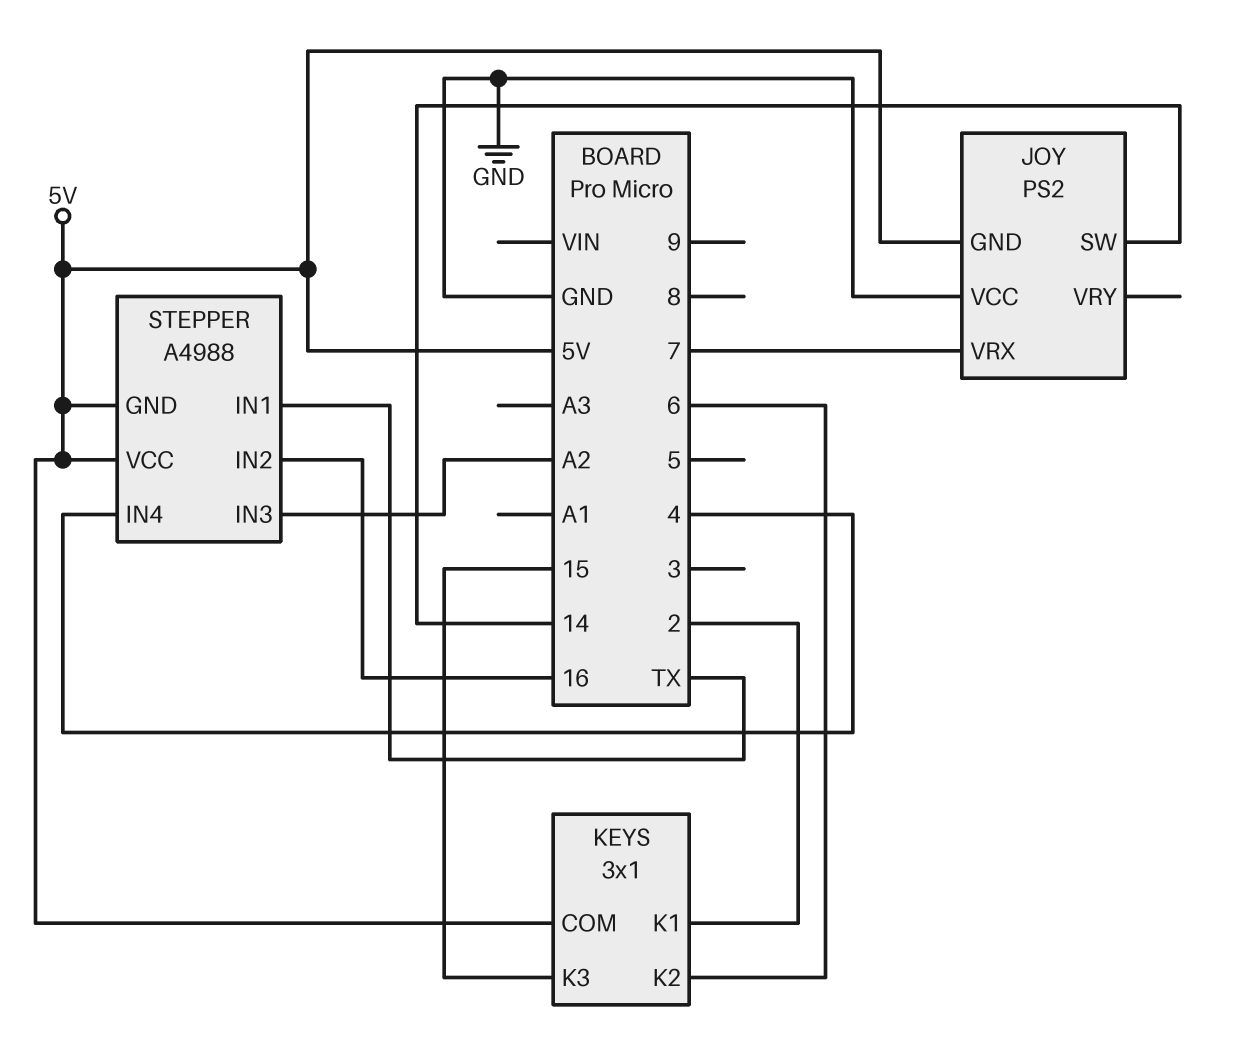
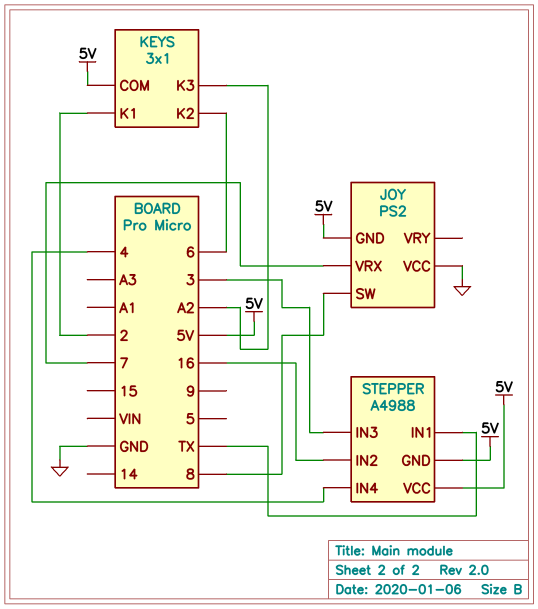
JOY pin SW: 14 -> 8
KEYS pin K3: 15 -> A2
STEPPER pin IN3: A2 -> 3

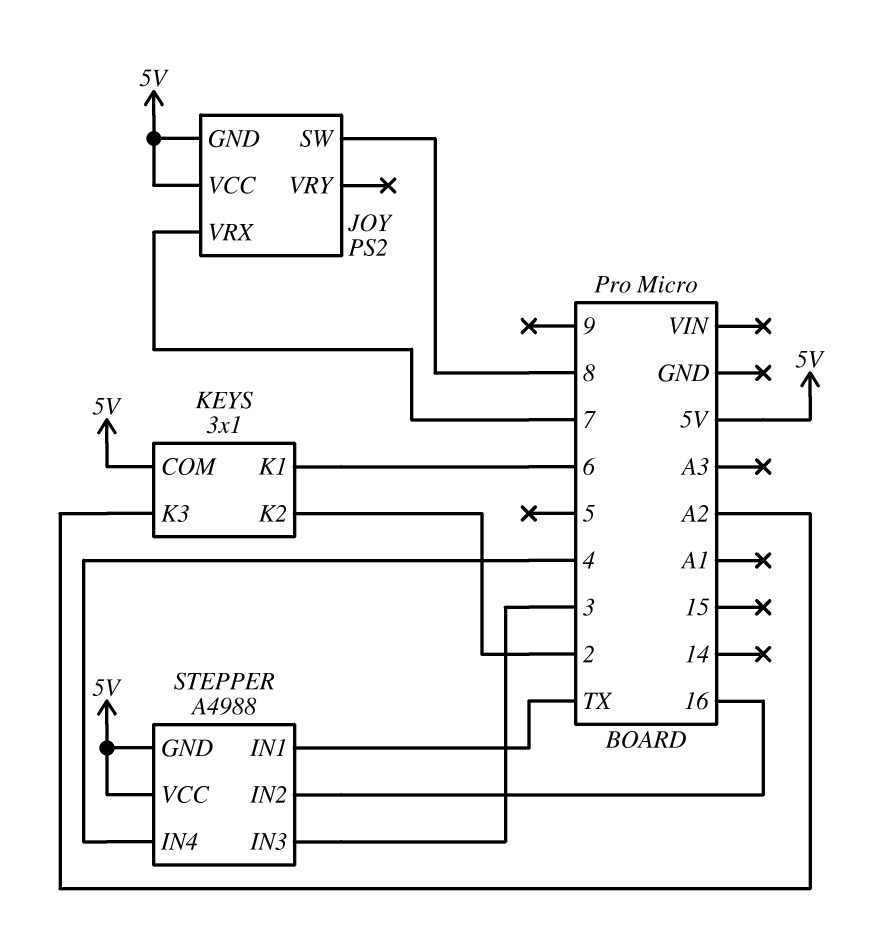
JOY pin VCC: GND -> 5V
KEYS pin K1: 2 -> 6
KEYS pin K2: 6 -> 2

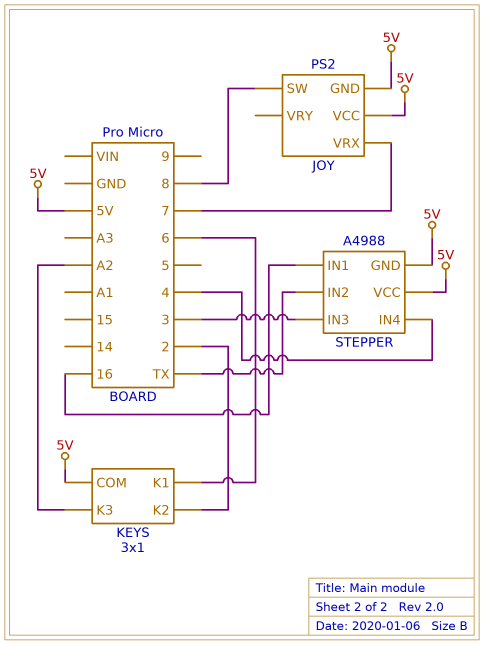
STEPPER pin IN1: TX -> 16
STEPPER pin IN2: 16 -> TX

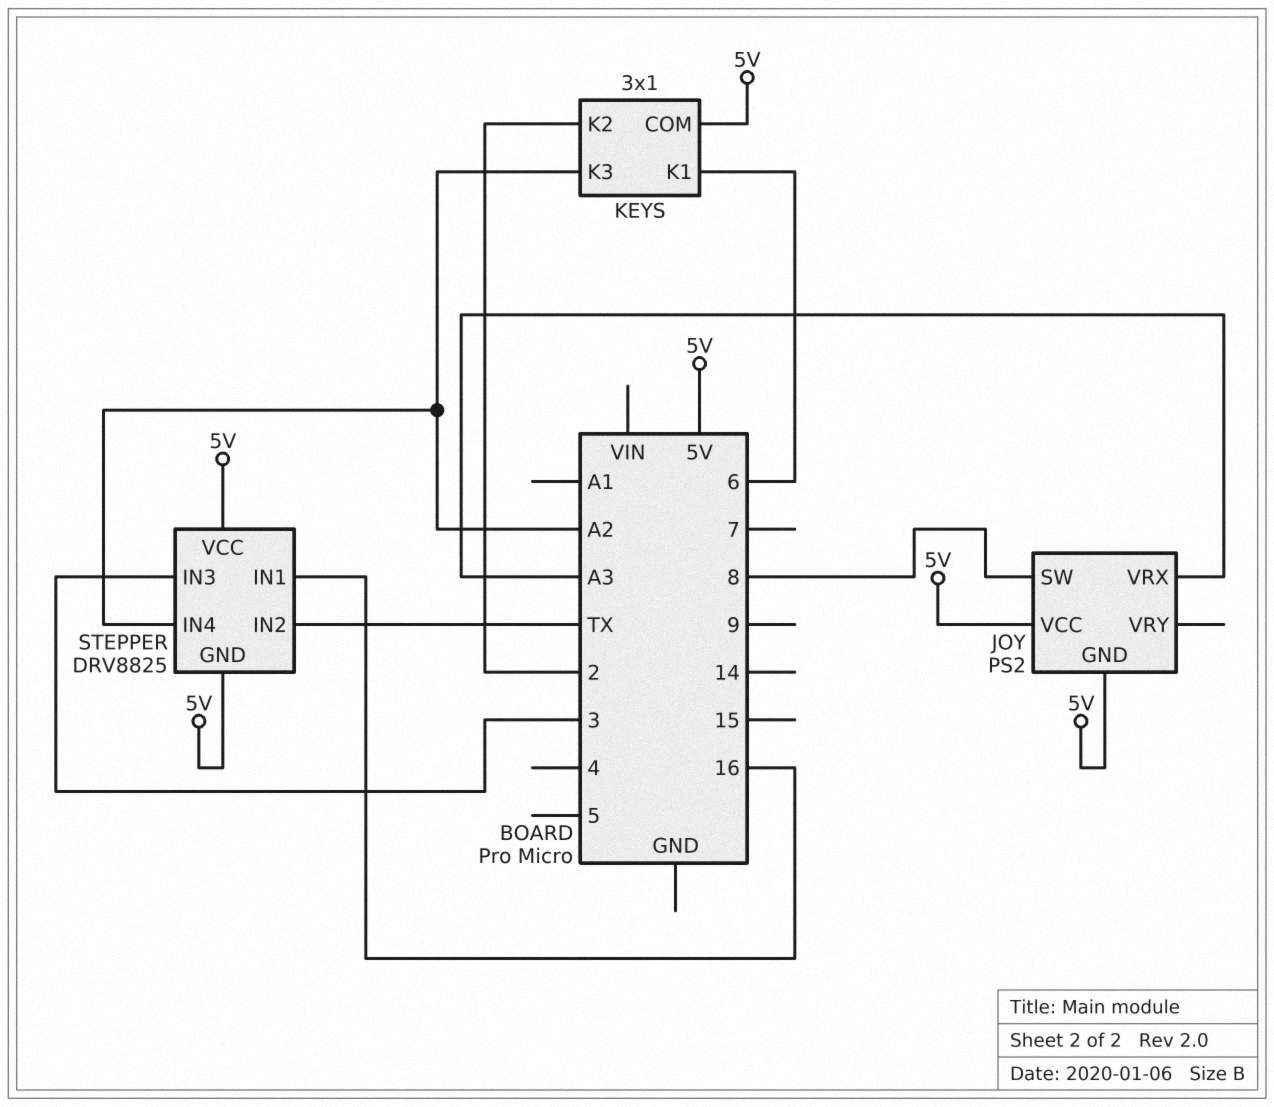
JOY pin VRX: 7 -> A3
STEPPER: A4988 -> DRV8825
STEPPER pin IN4: 4 -> A2

